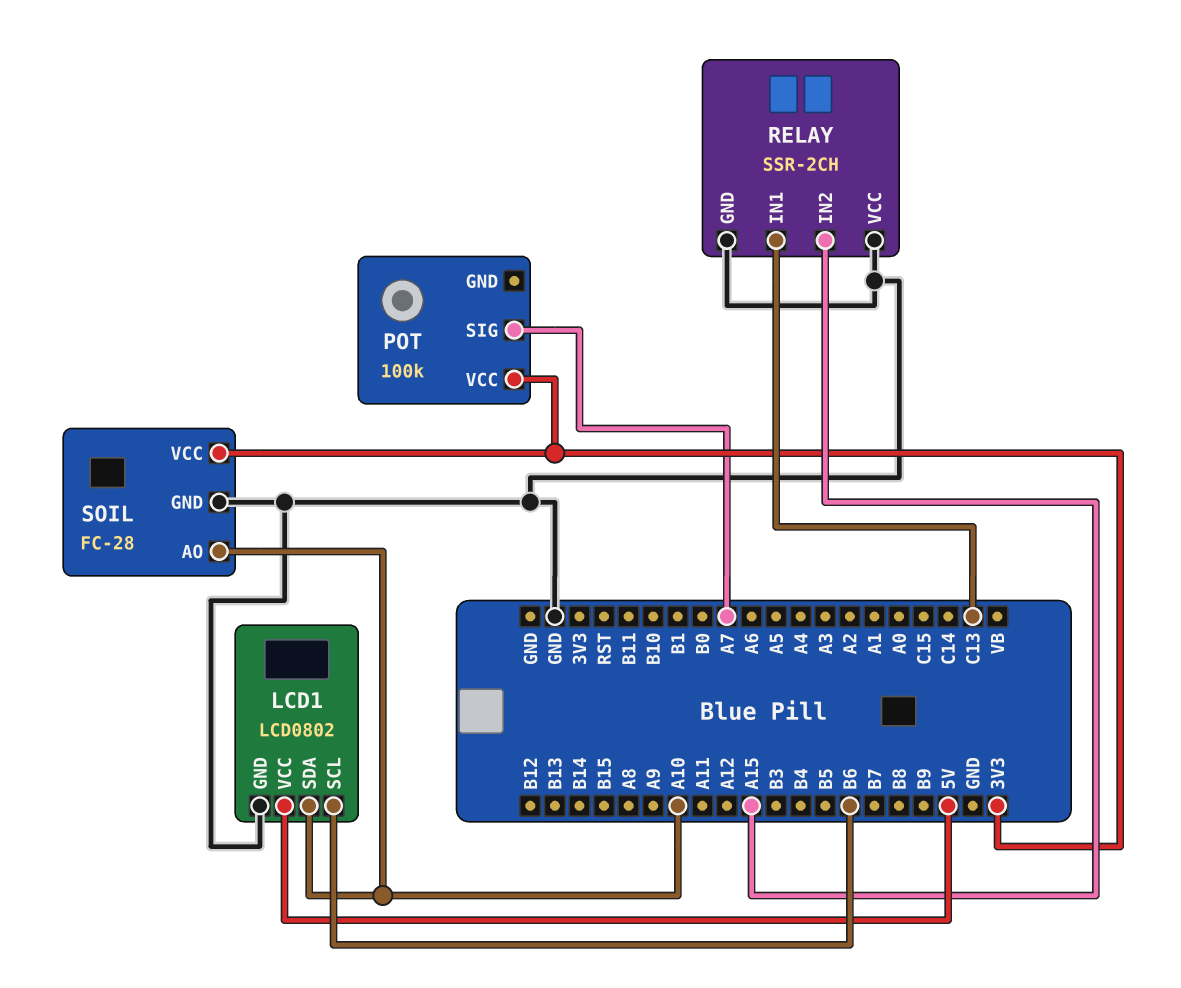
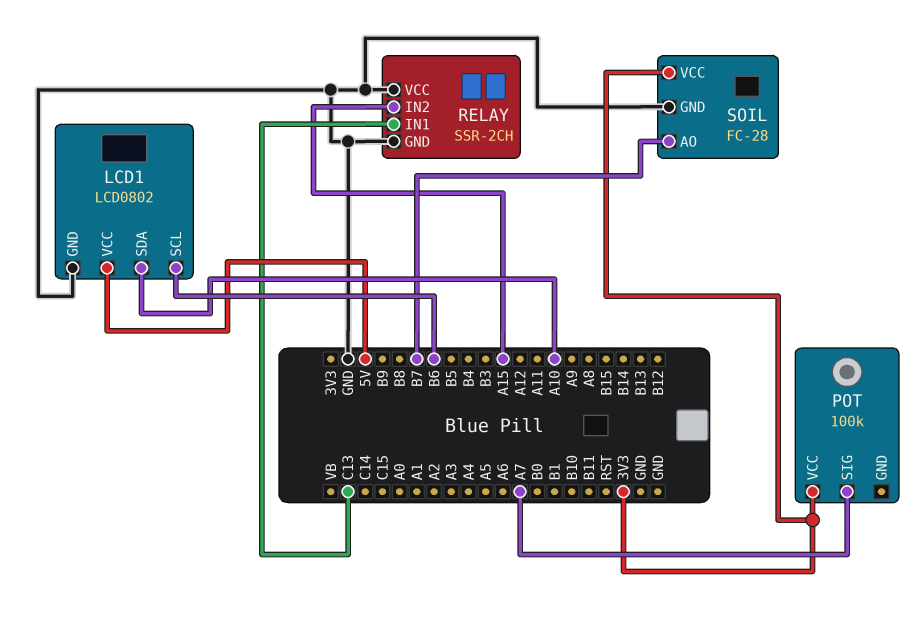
SOIL pin AO: A10 -> B7

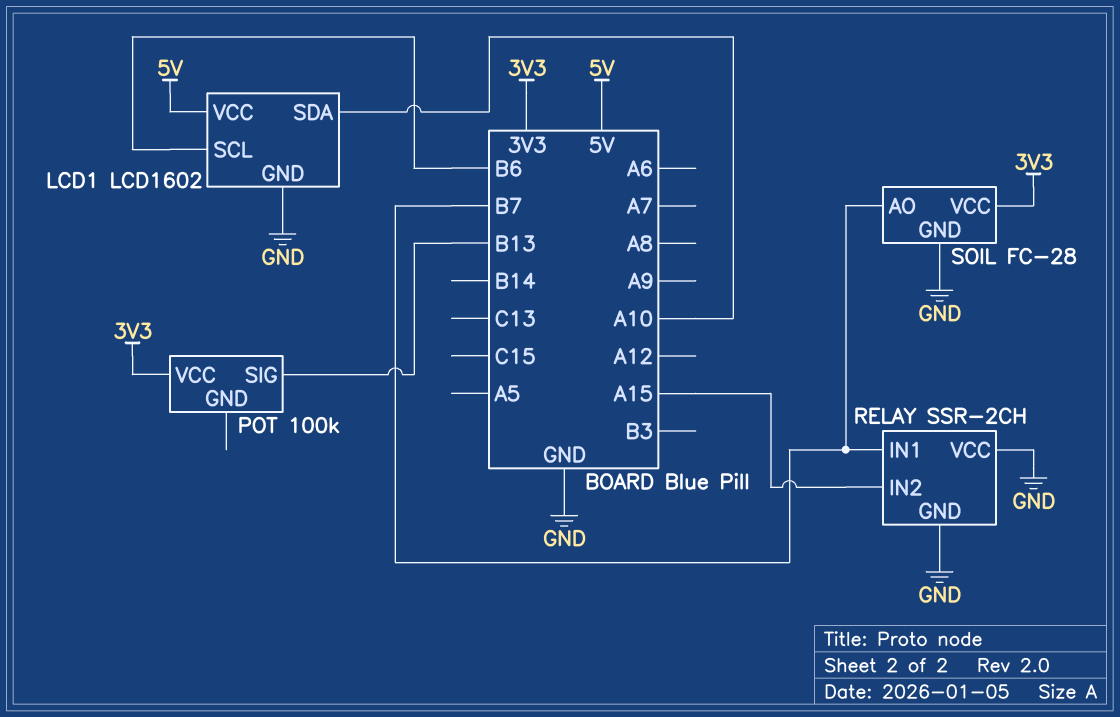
LCD1: LCD0802 -> LCD1602
POT pin SIG: A7 -> B13
RELAY pin IN1: C13 -> B7

